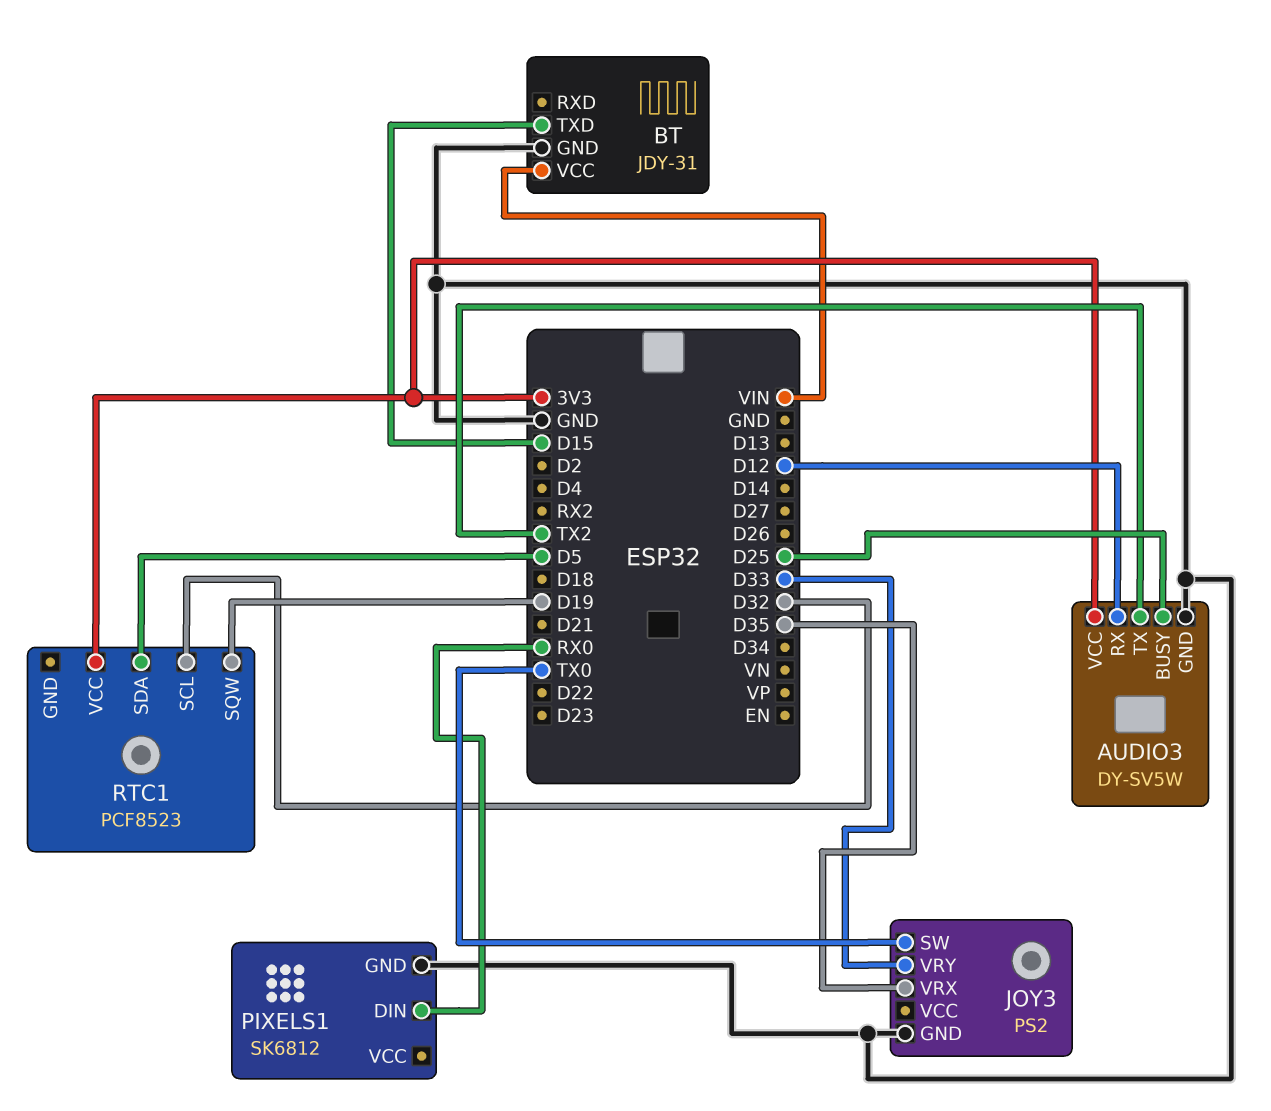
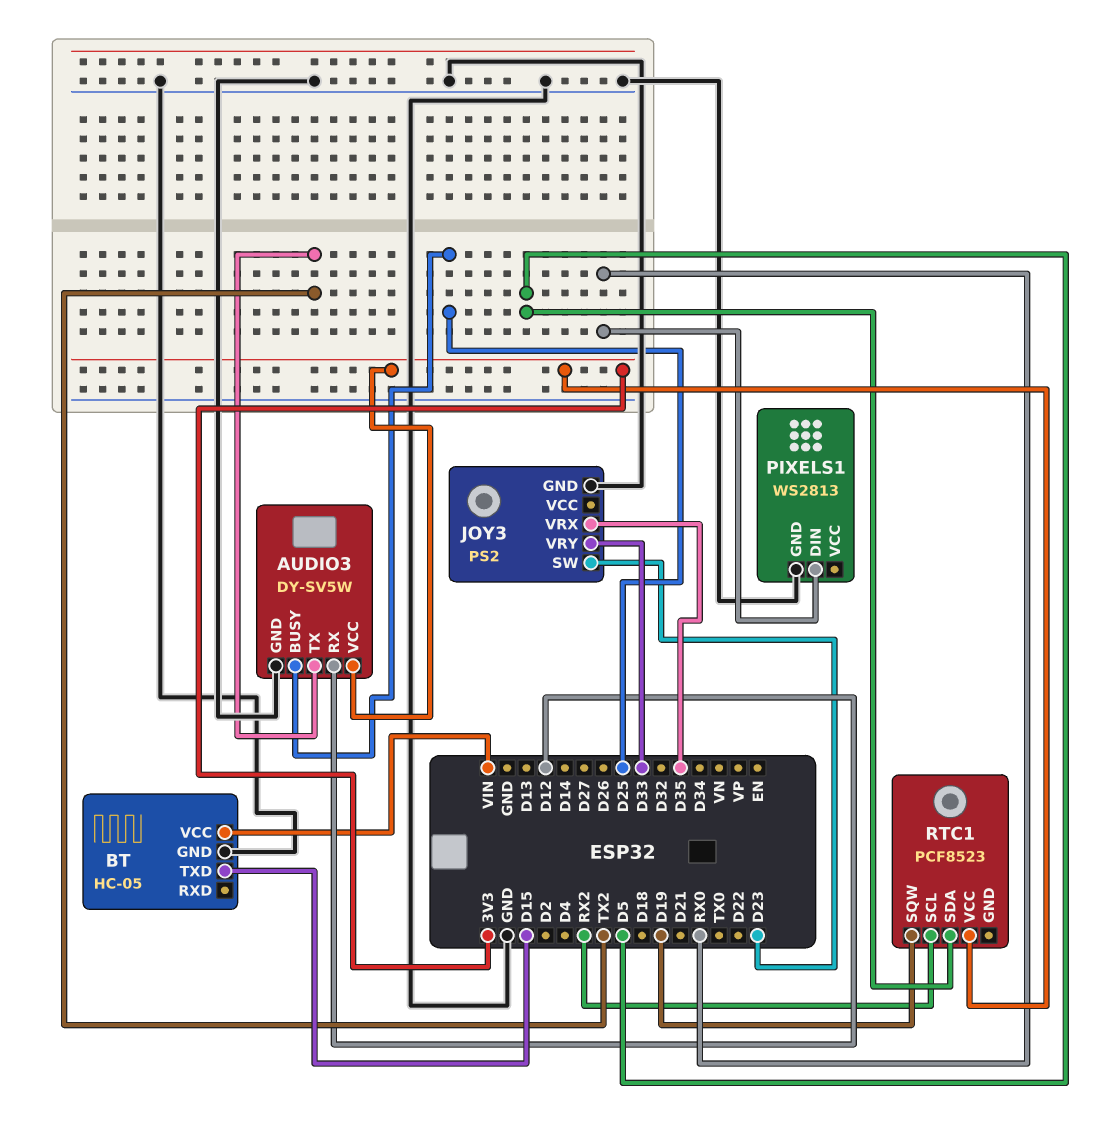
BT: JDY-31 -> HC-05
JOY3 pin SW: TX0 -> D23
PIXELS1: SK6812 -> WS2813
RTC1 pin SCL: D32 -> RX2

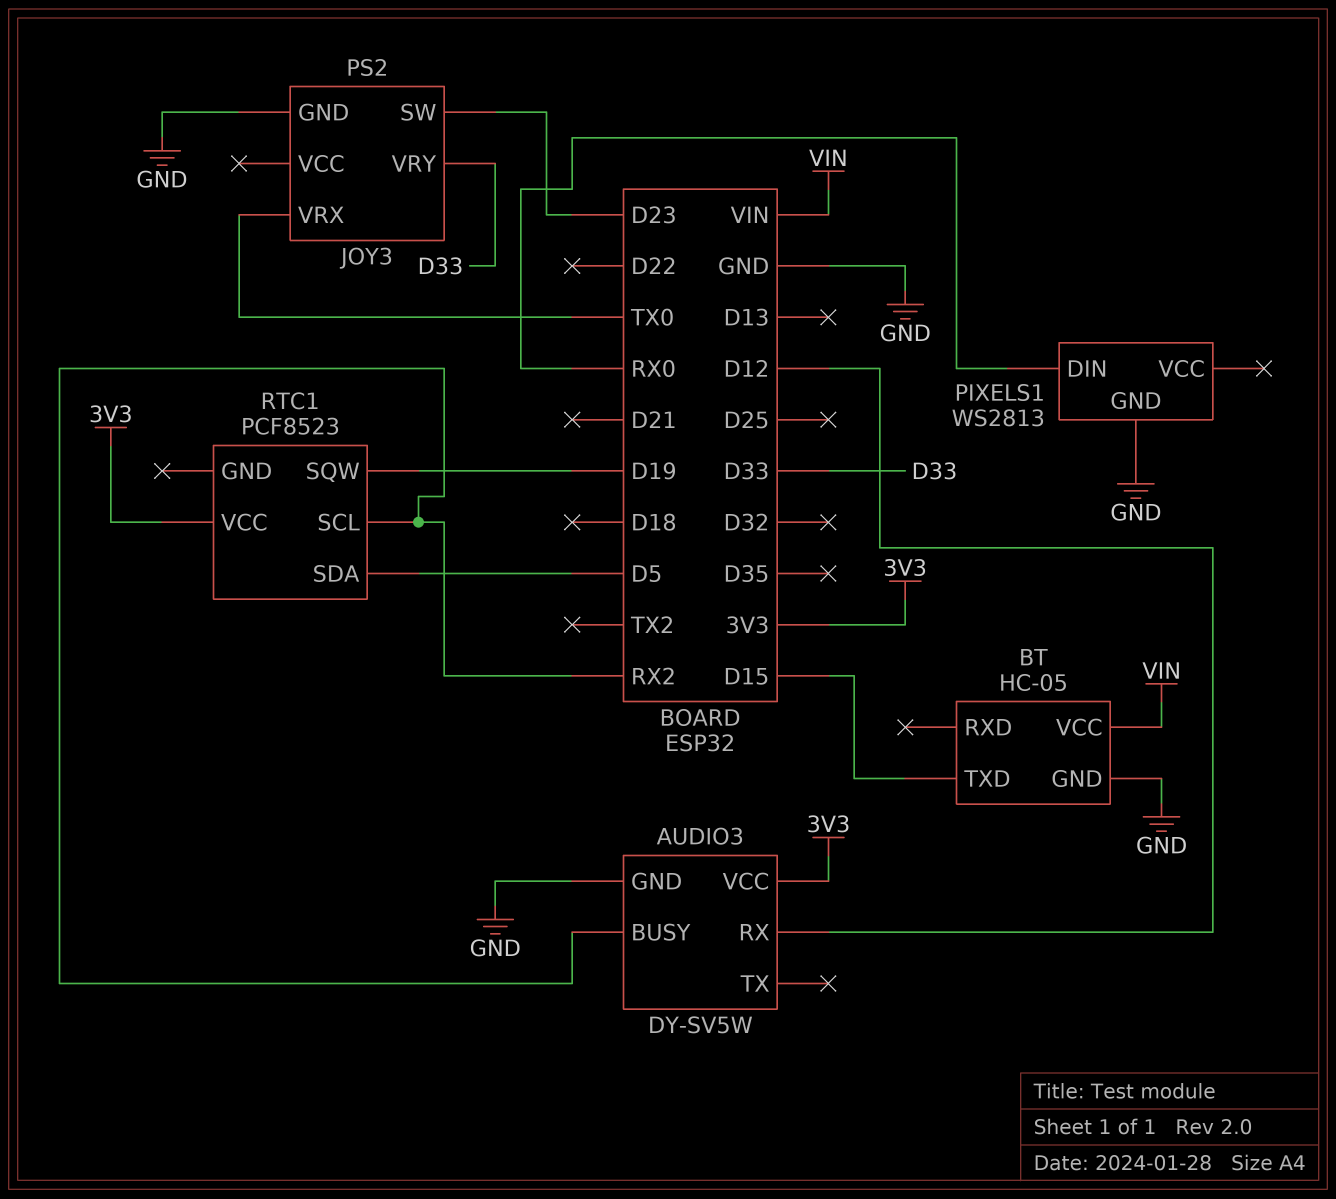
AUDIO3 pin BUSY: D25 -> RX2
AUDIO3 pin TX: TX2 -> none
JOY3 pin VRX: D35 -> TX0

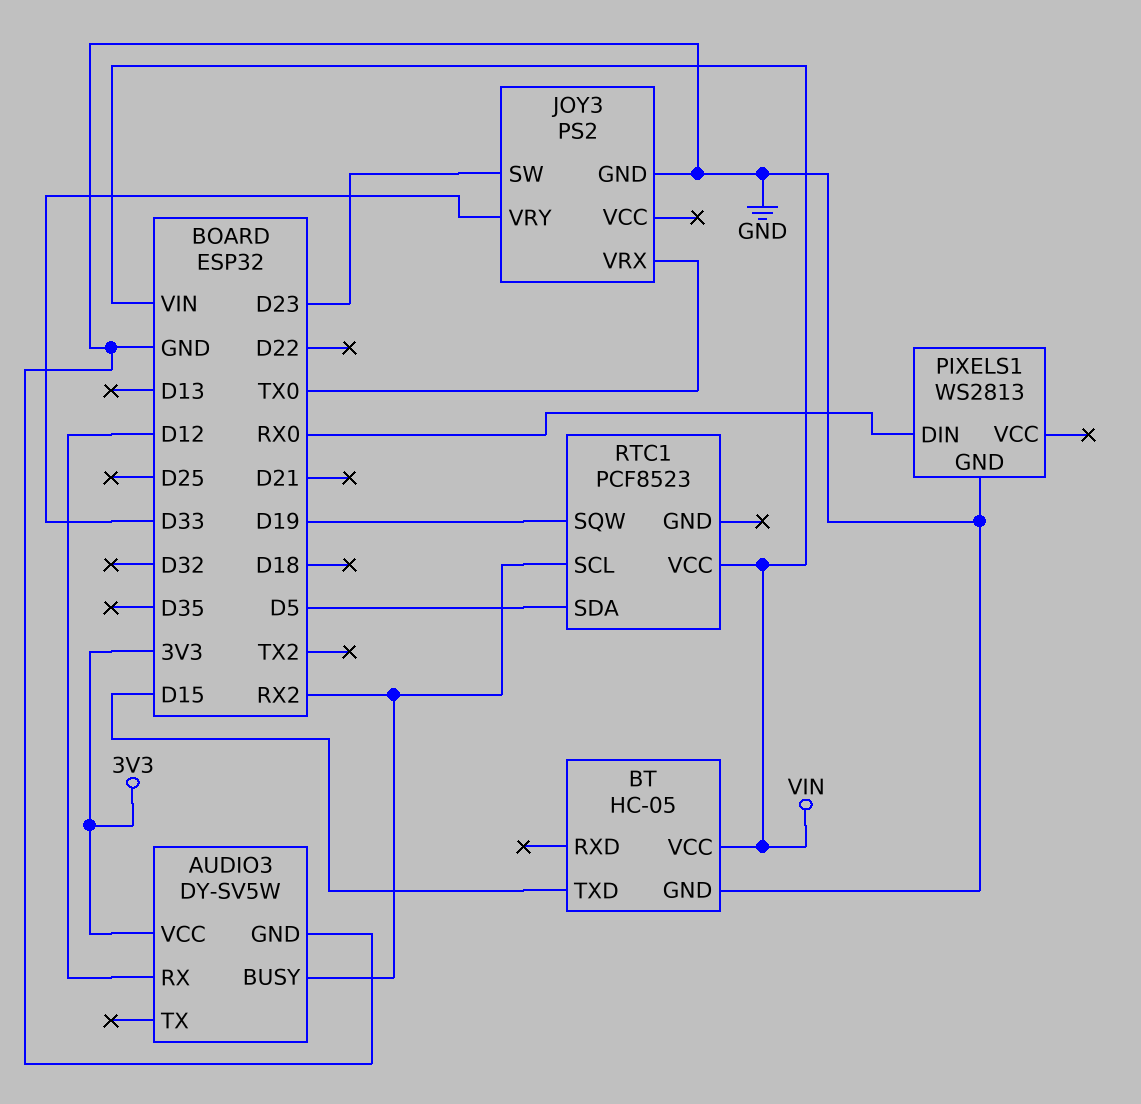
RTC1 pin VCC: 3V3 -> VIN

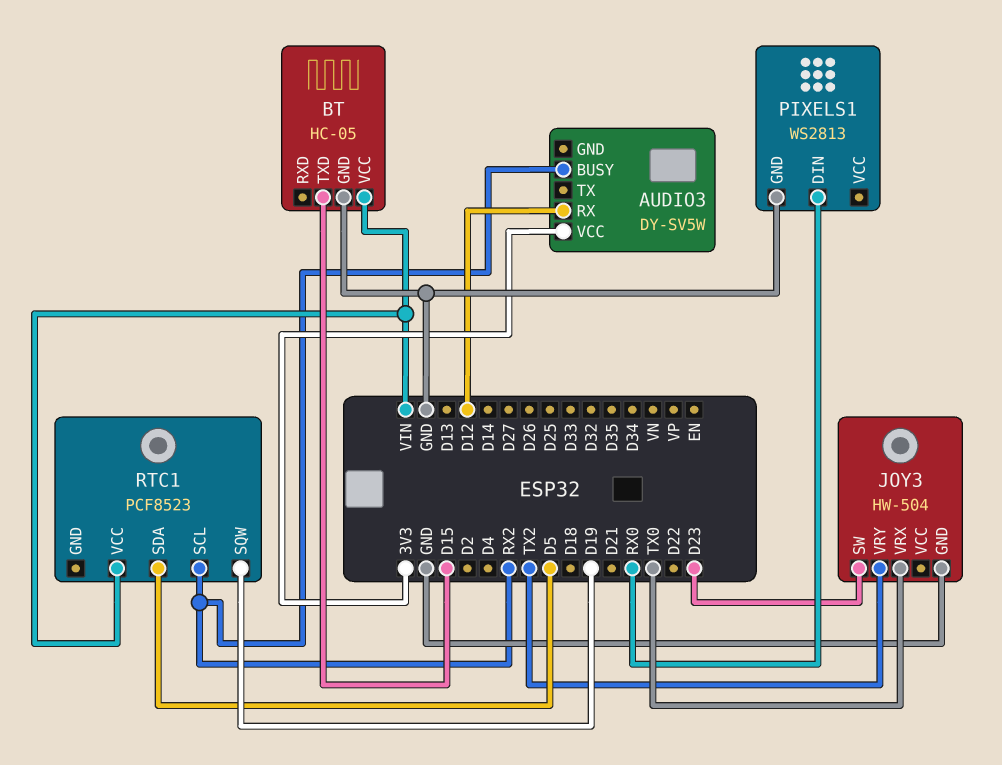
AUDIO3 pin GND: GND -> none
JOY3: PS2 -> HW-504
JOY3 pin VRY: D33 -> TX2

